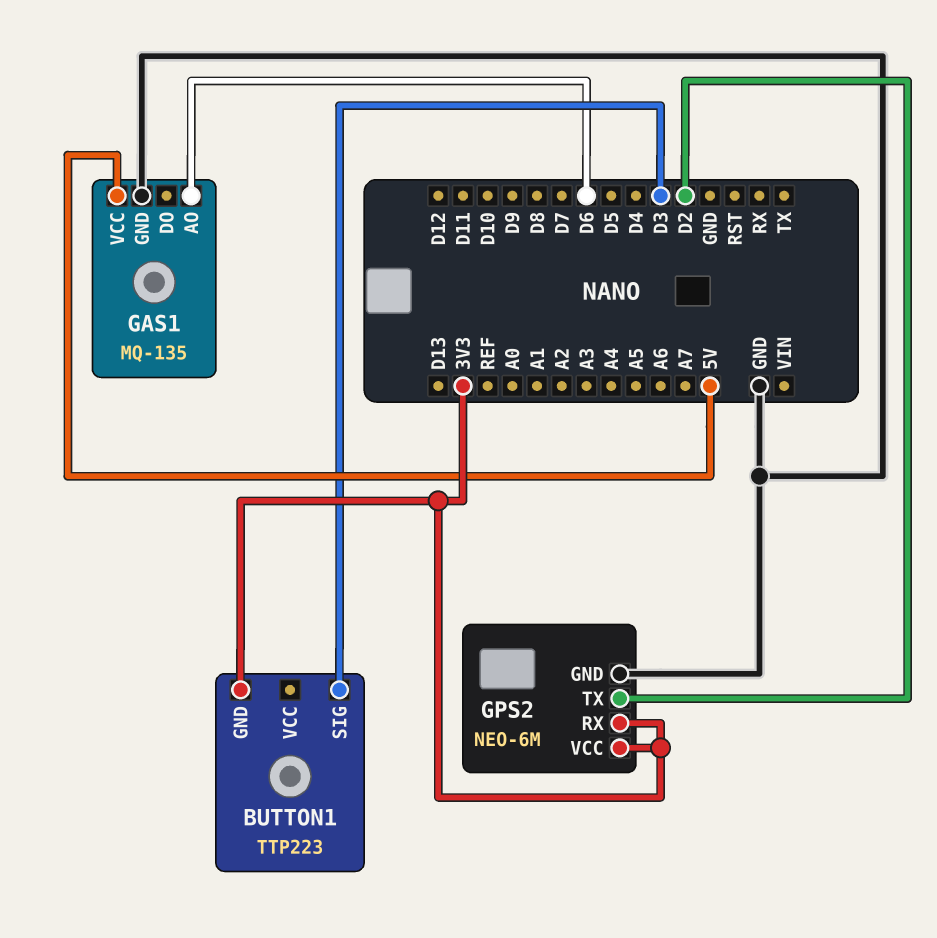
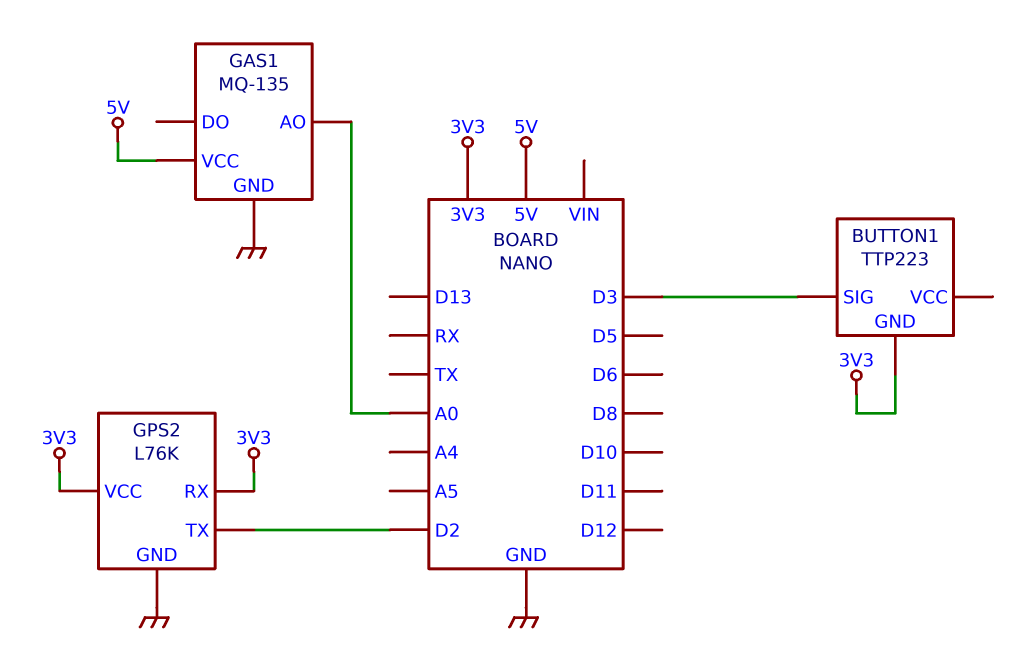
GAS1 pin AO: D6 -> A0
GPS2: NEO-6M -> L76K

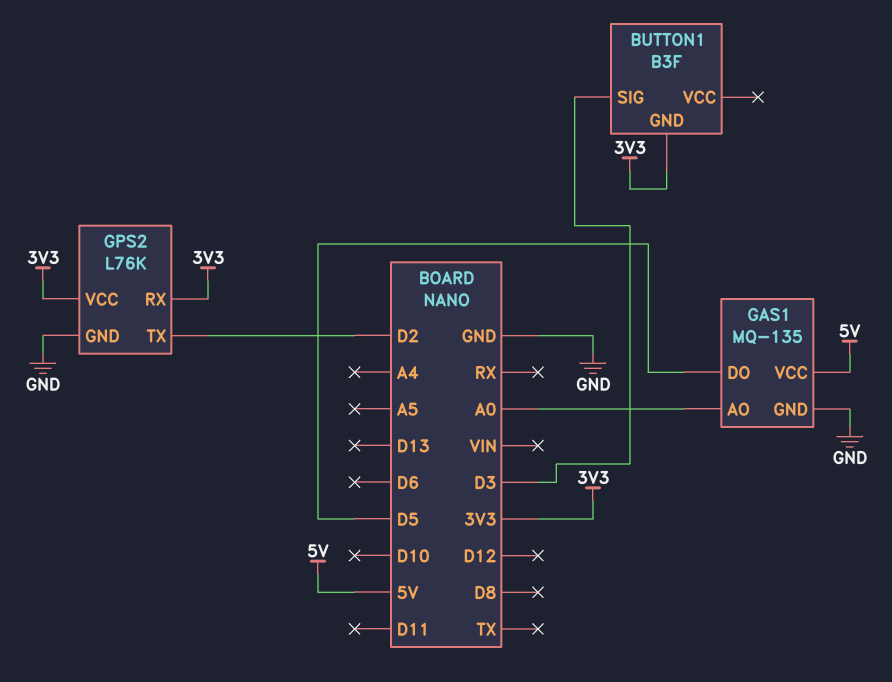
BUTTON1: TTP223 -> B3F
GAS1 pin DO: none -> D5

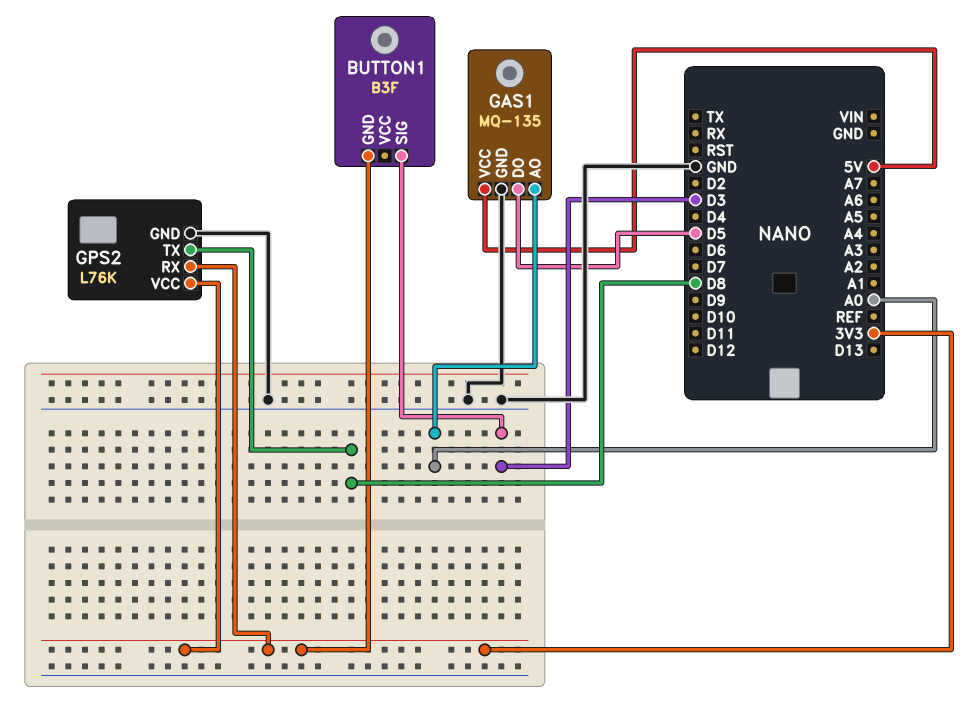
GPS2 pin TX: D2 -> D8

